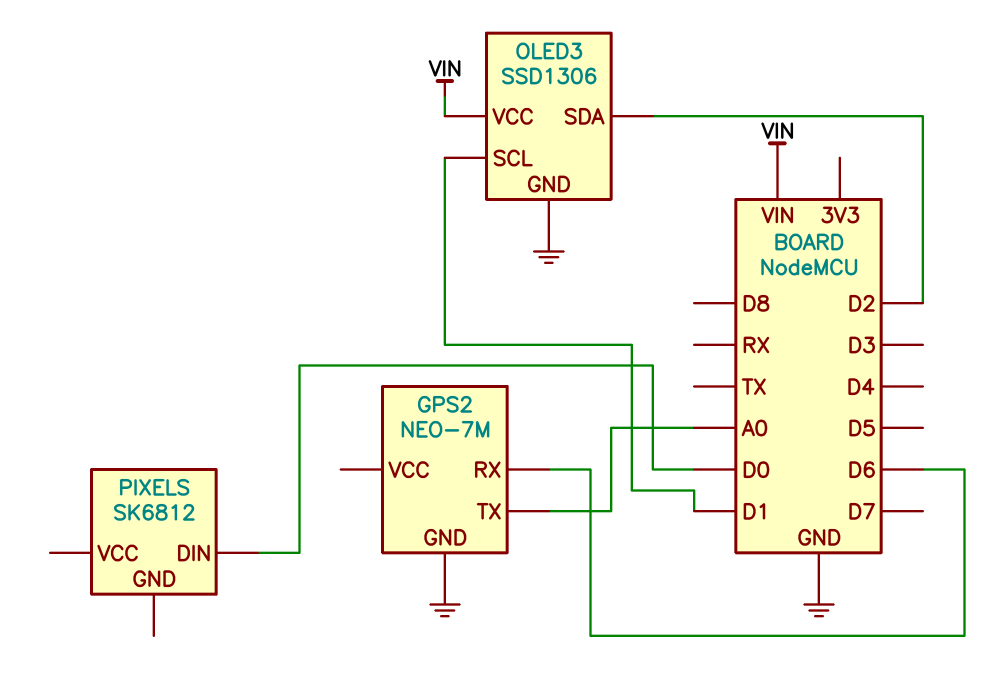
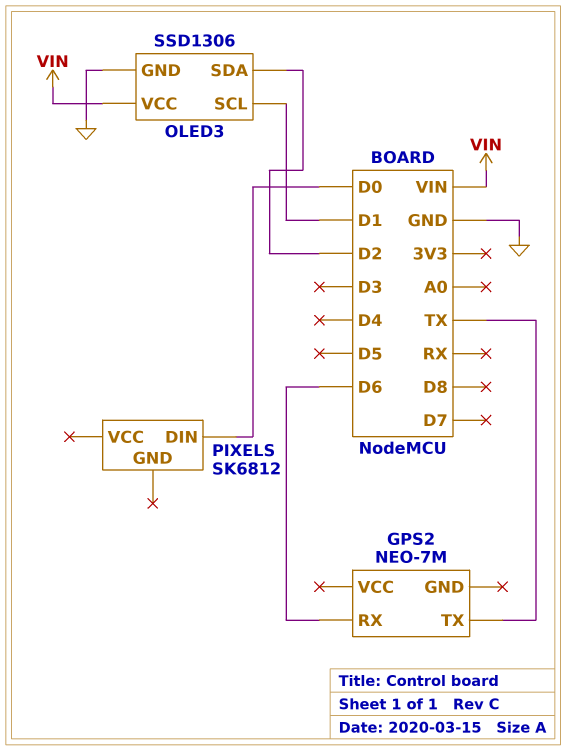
GPS2 pin GND: GND -> none
GPS2 pin TX: A0 -> TX

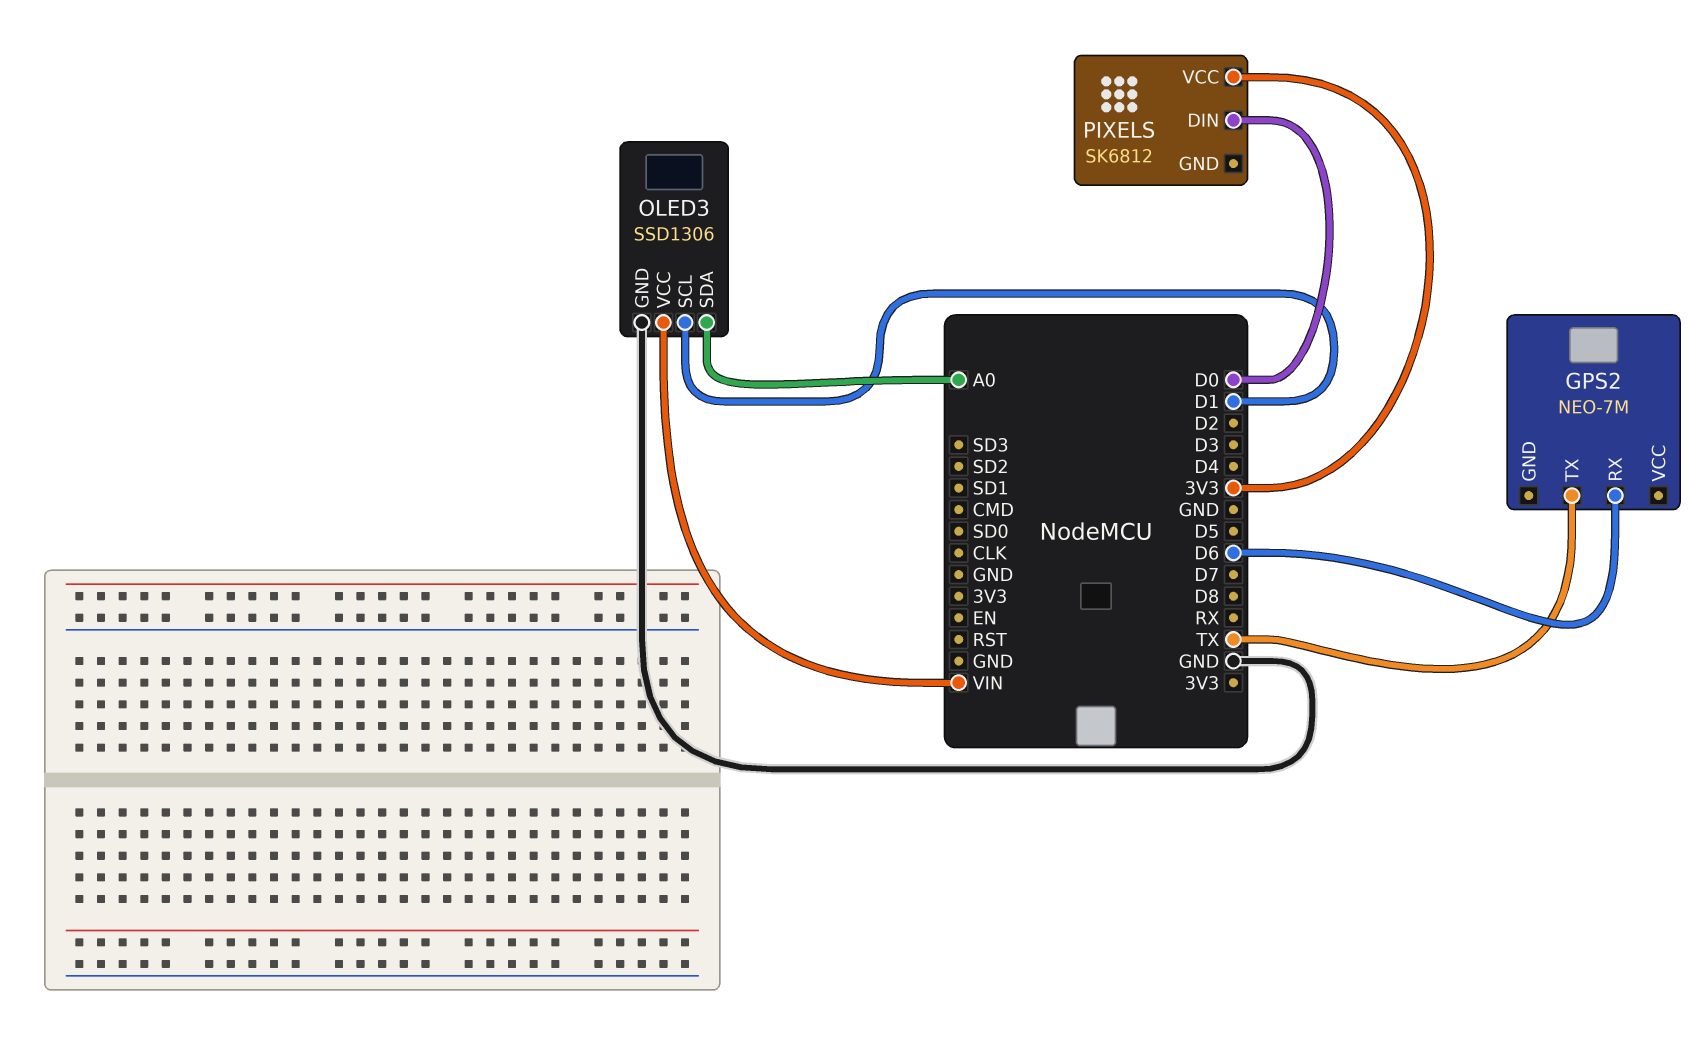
OLED3 pin SDA: D2 -> A0
PIXELS pin VCC: none -> 3V3

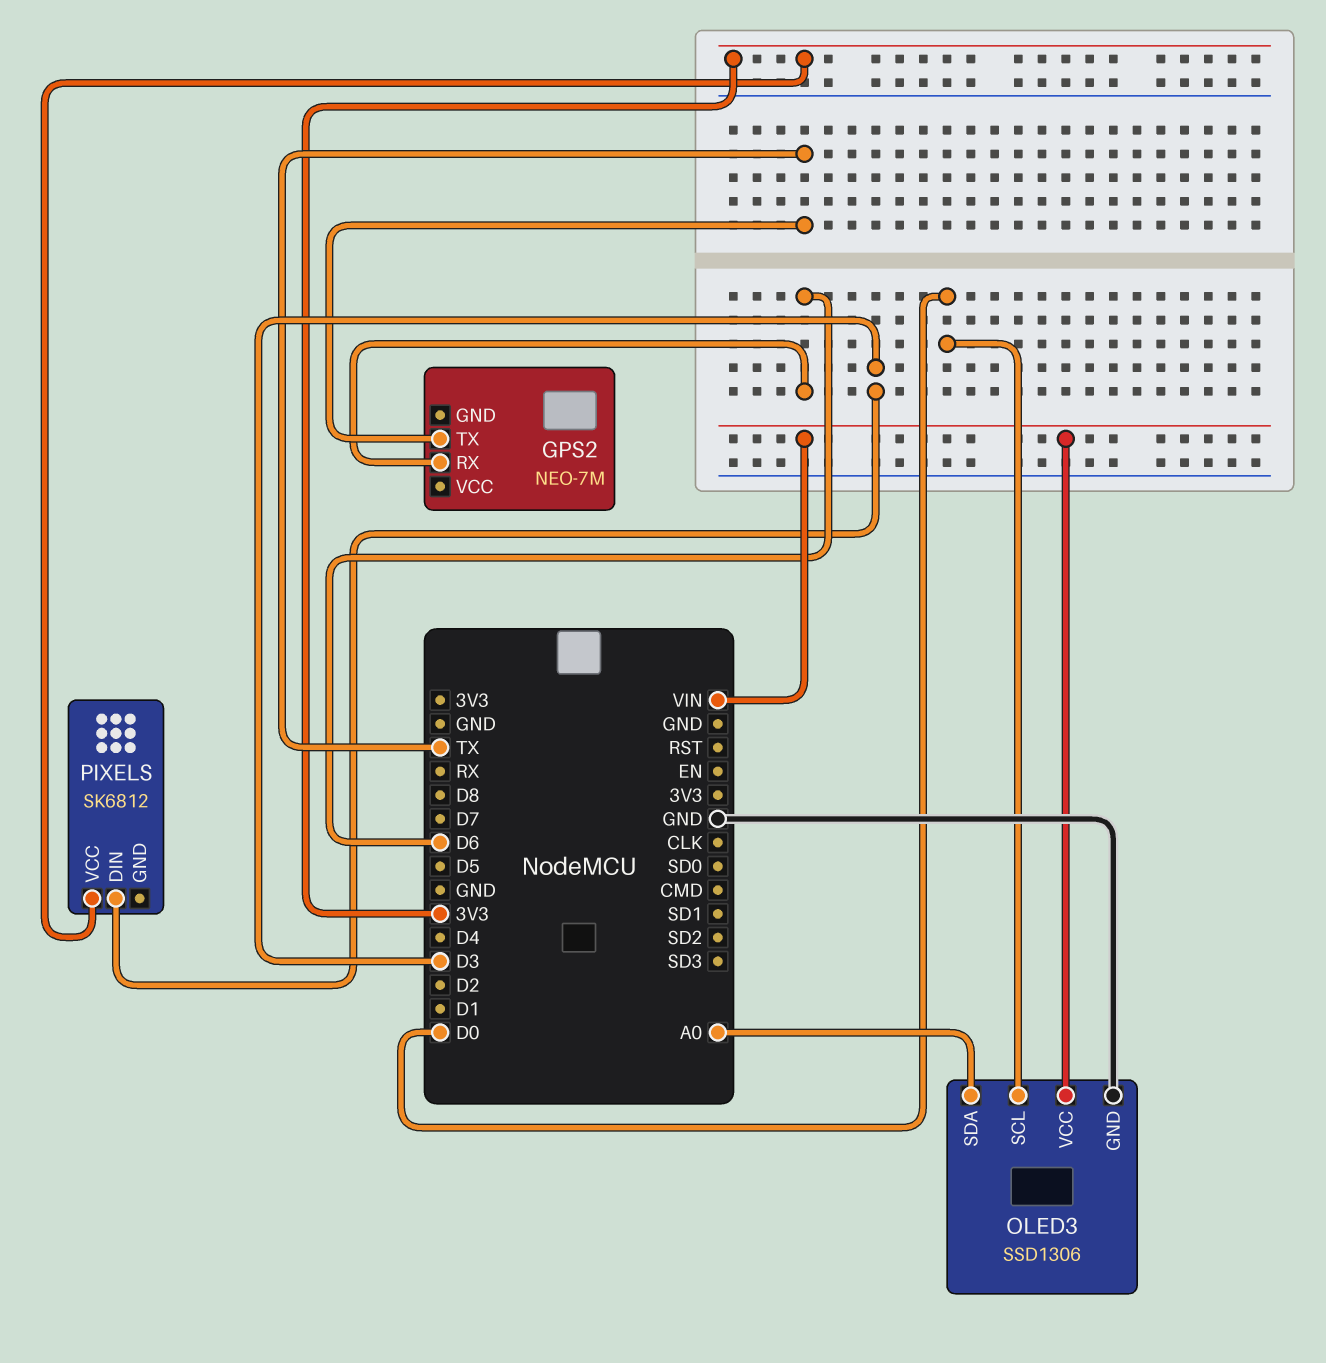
OLED3 pin SCL: D1 -> D0
PIXELS pin DIN: D0 -> D3

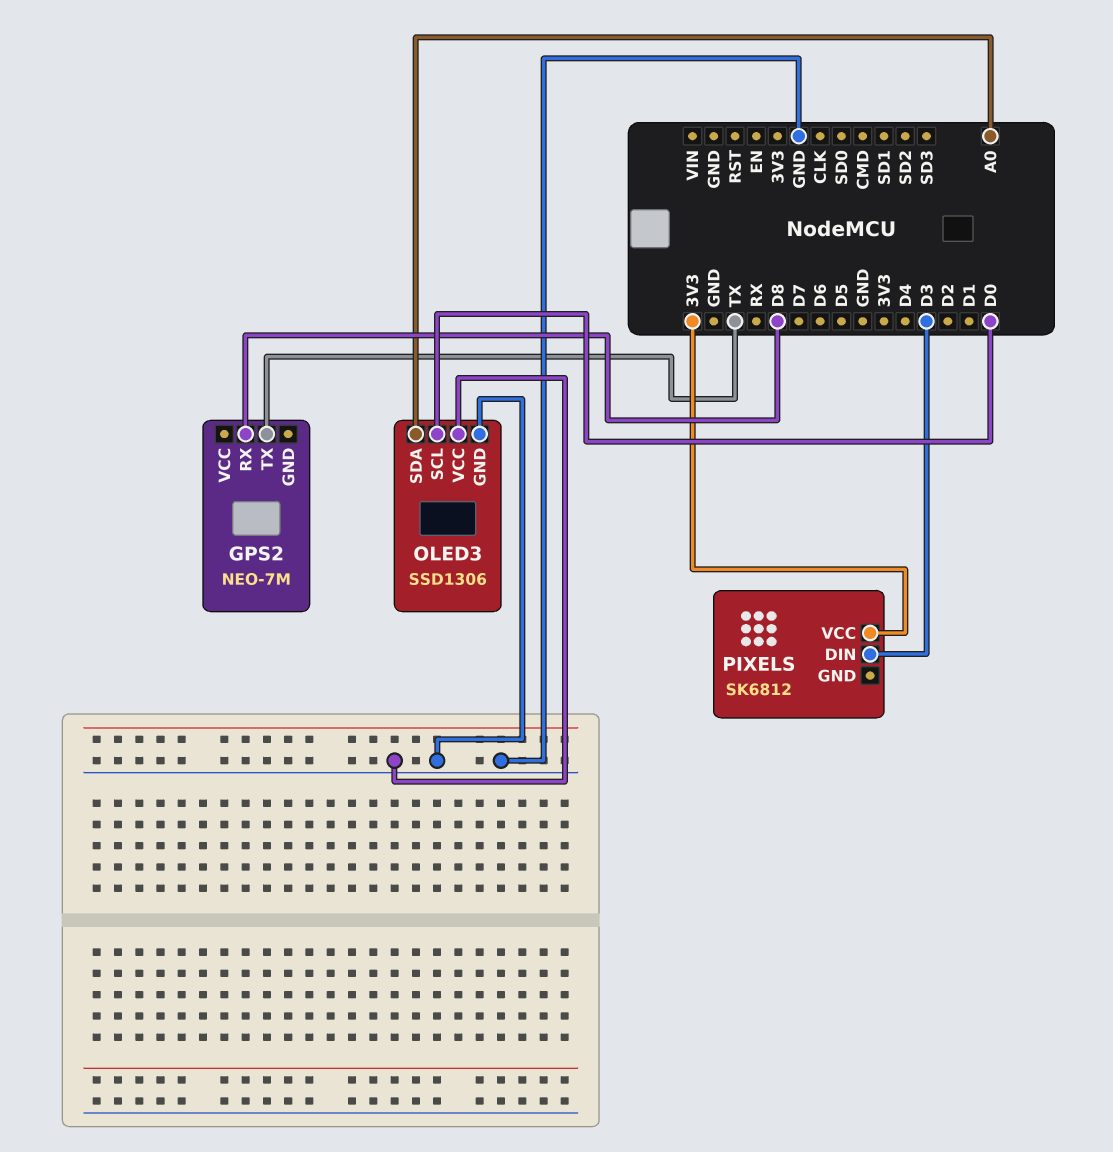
GPS2 pin RX: D6 -> D8
OLED3 pin VCC: VIN -> GND

